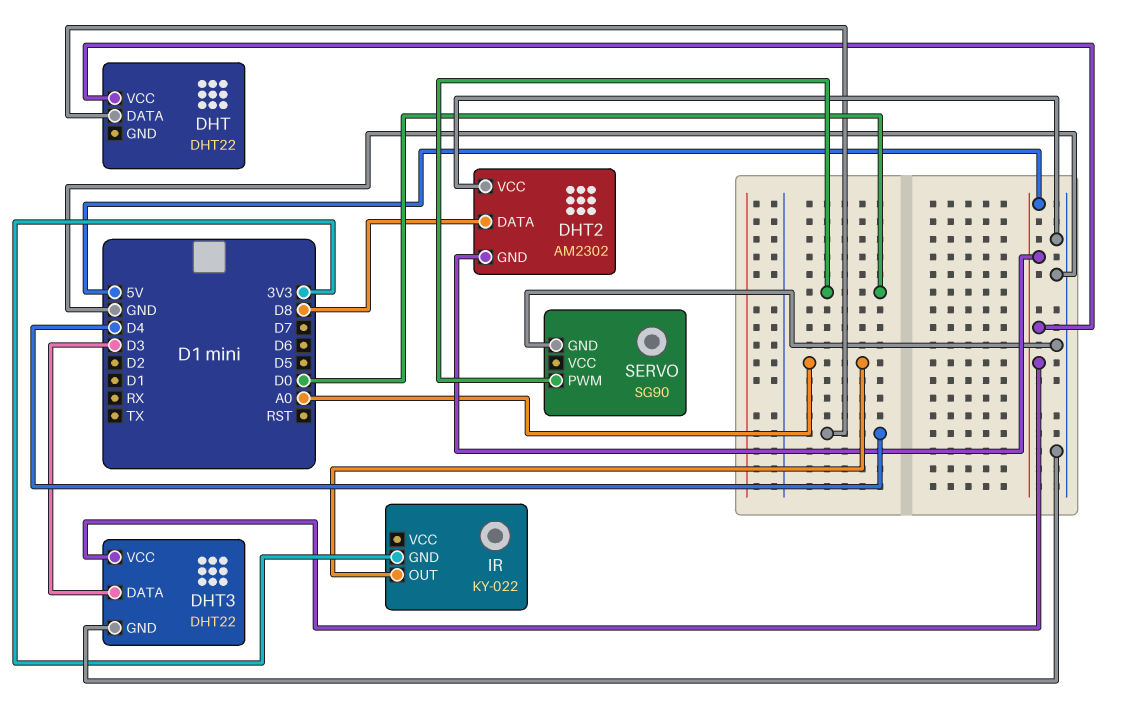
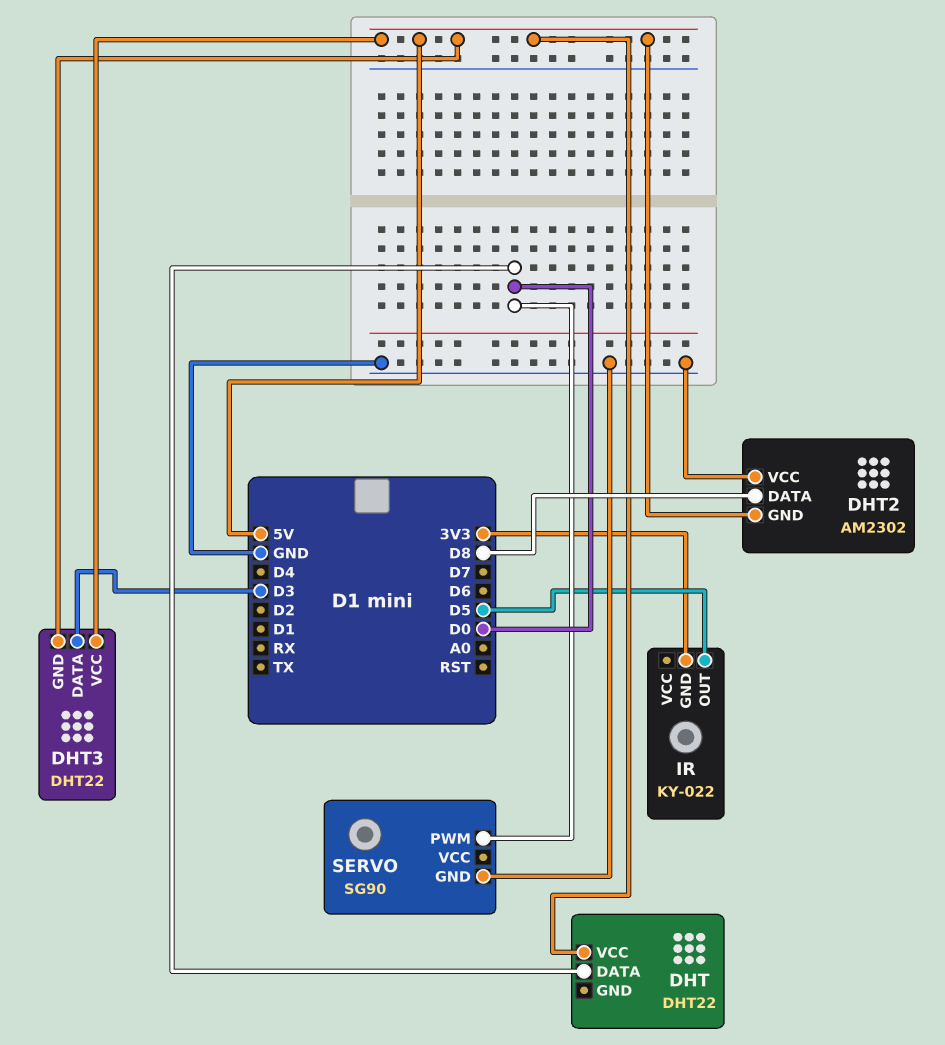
DHT pin DATA: D4 -> D0
DHT3 pin GND: GND -> 5V
IR pin OUT: A0 -> D5

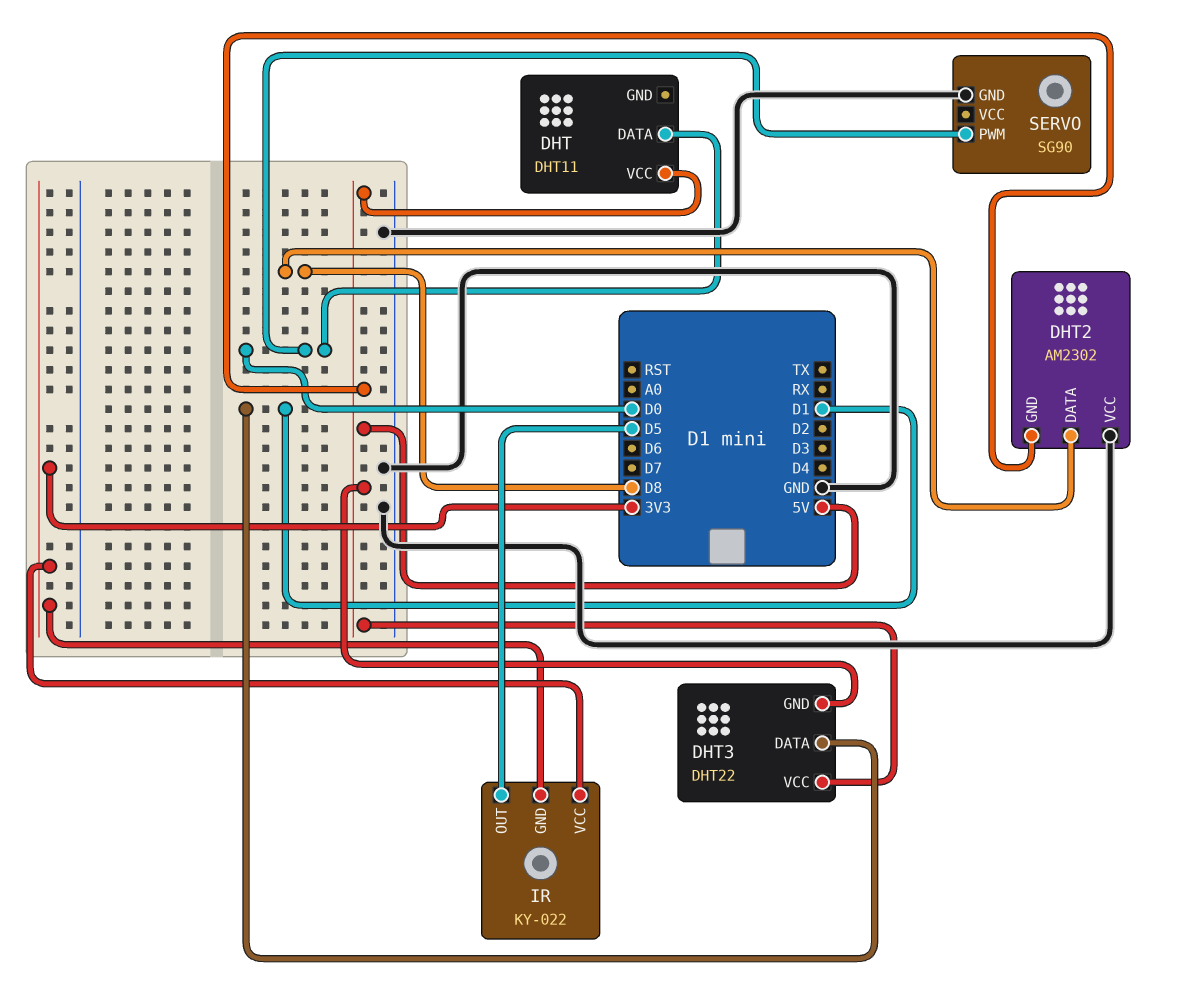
DHT: DHT22 -> DHT11
DHT3 pin DATA: D3 -> D1
IR pin VCC: none -> 3V3

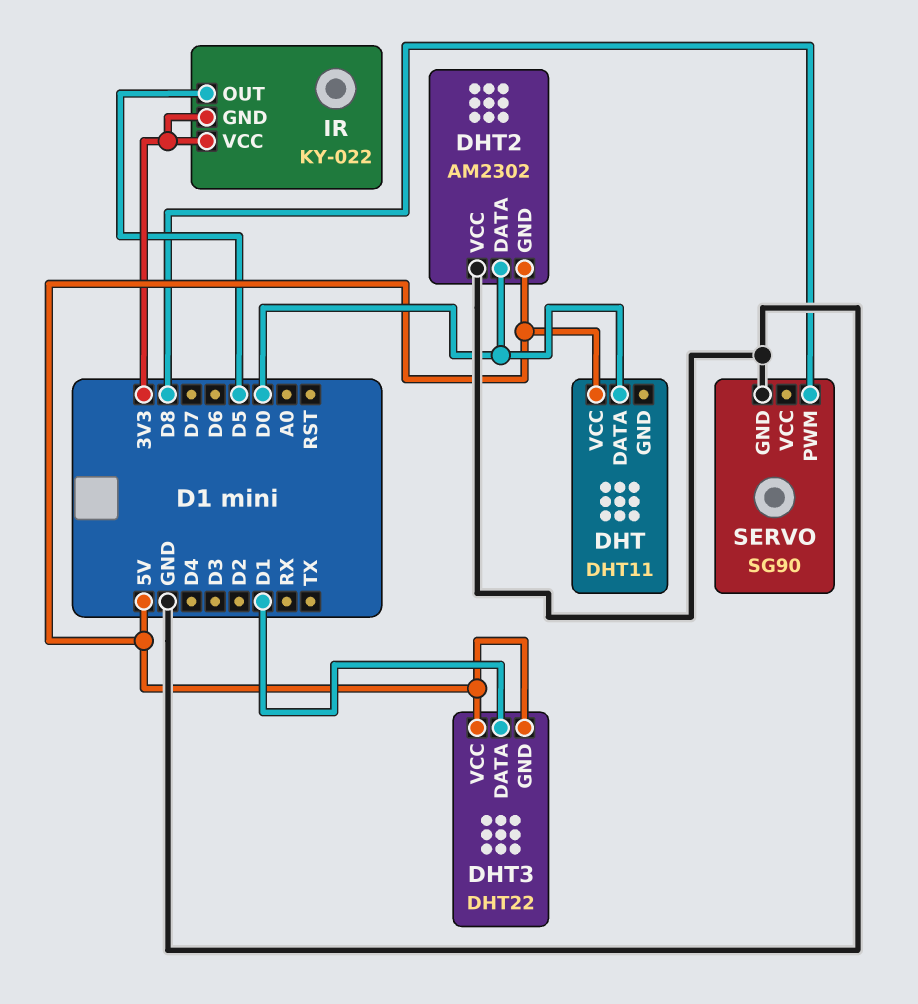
DHT2 pin DATA: D8 -> D0
SERVO pin PWM: D0 -> D8

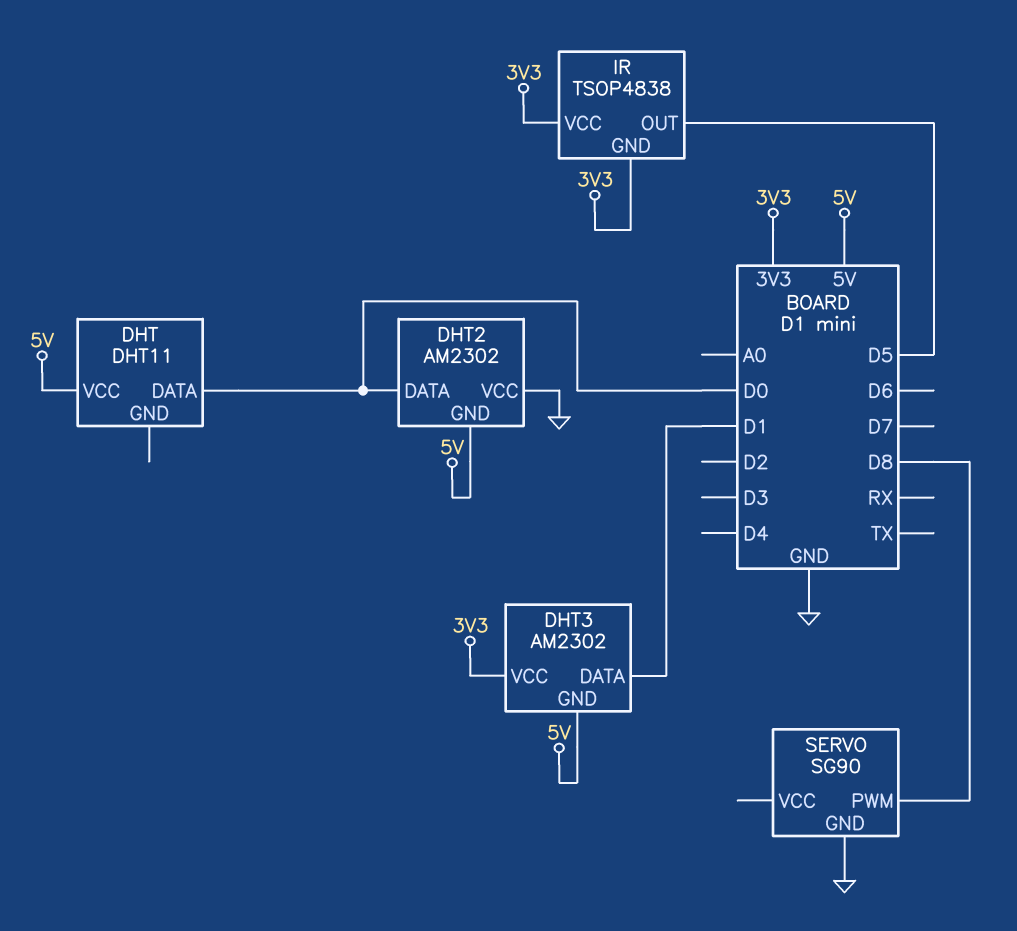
DHT3: DHT22 -> AM2302
DHT3 pin VCC: 5V -> 3V3
IR: KY-022 -> TSOP4838

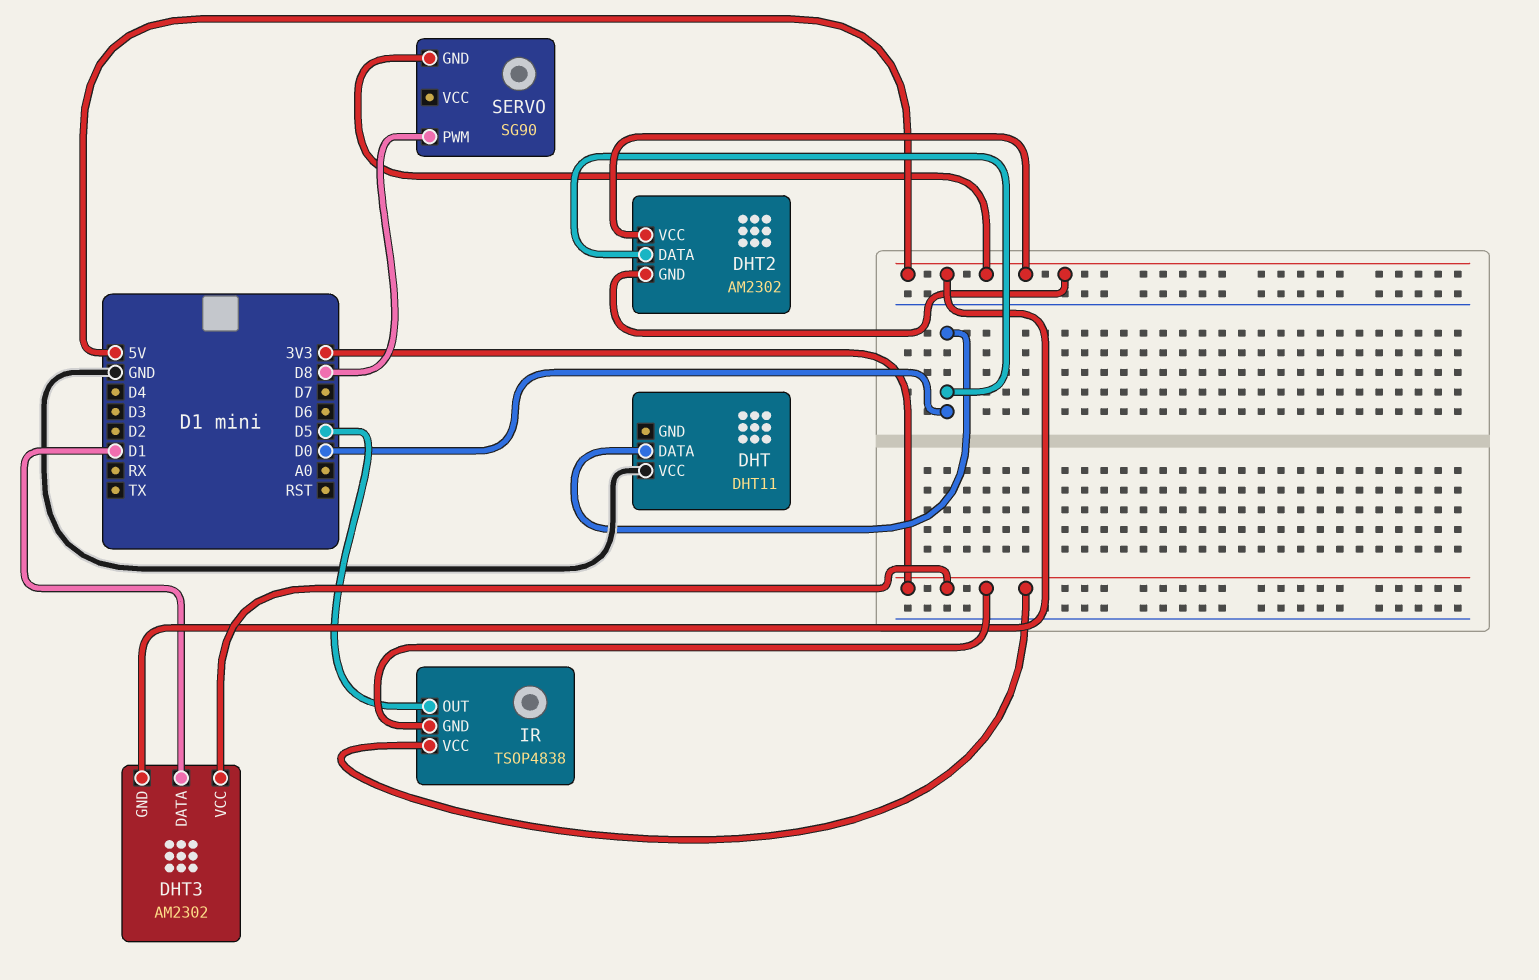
DHT pin VCC: 5V -> GND
DHT2 pin VCC: GND -> 5V
SERVO pin GND: GND -> 5V

